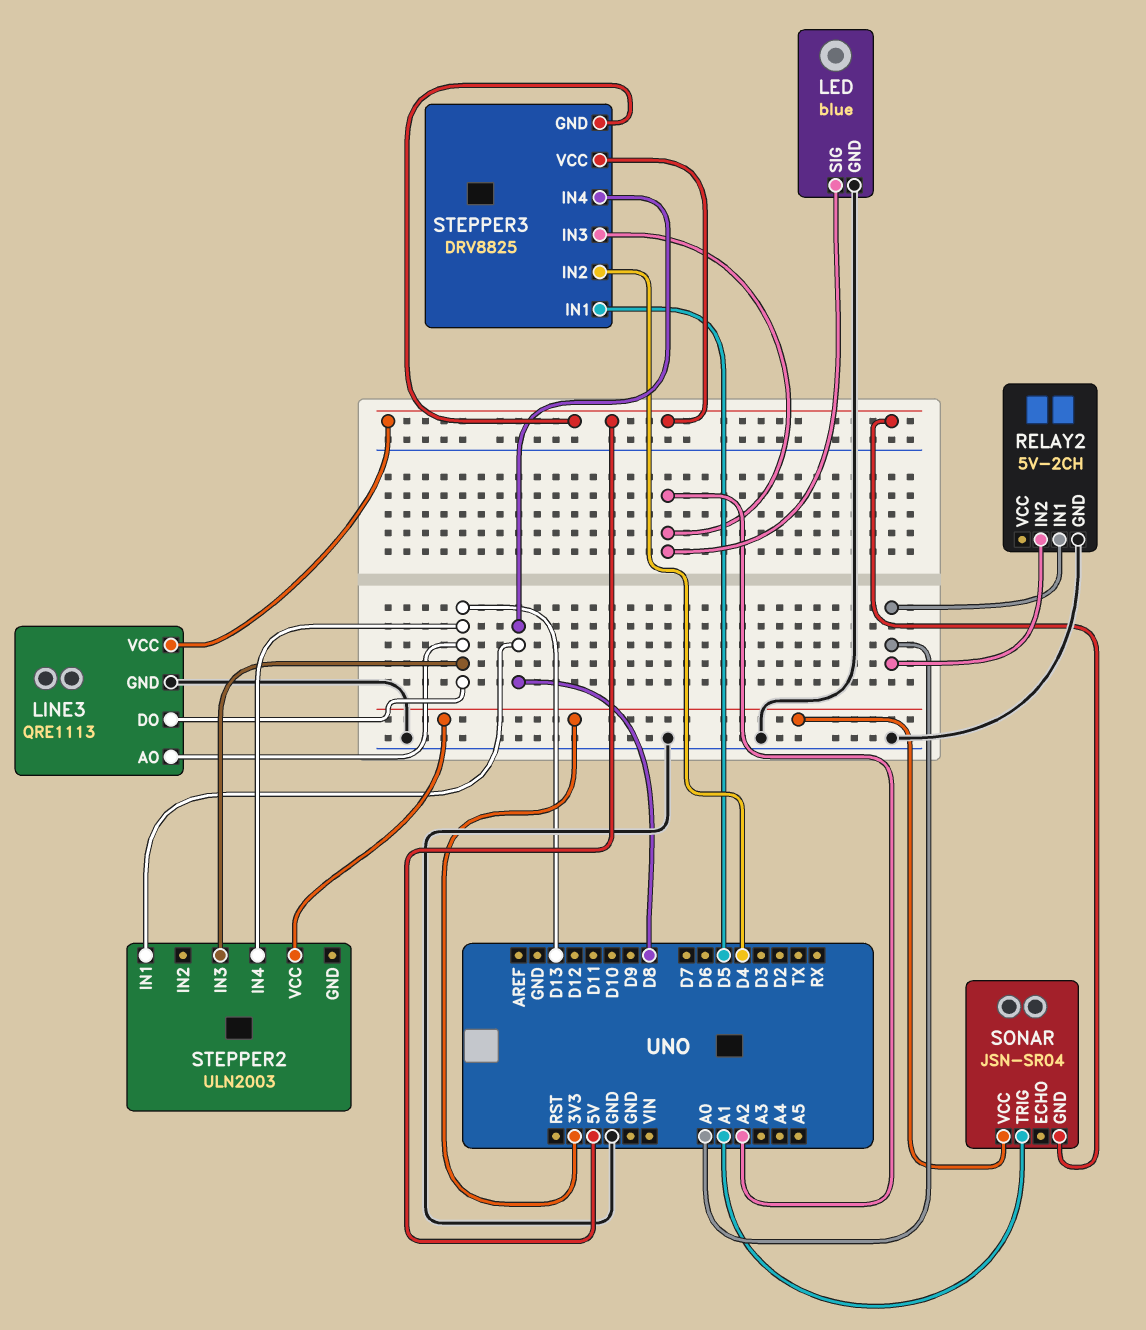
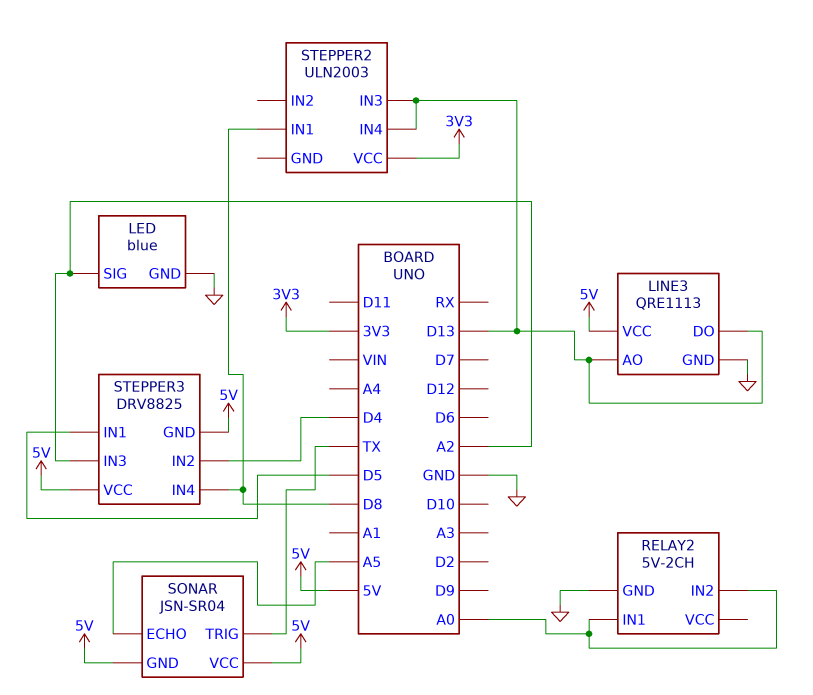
SONAR pin ECHO: none -> A5
SONAR pin TRIG: A1 -> TX
SONAR pin VCC: 3V3 -> 5V

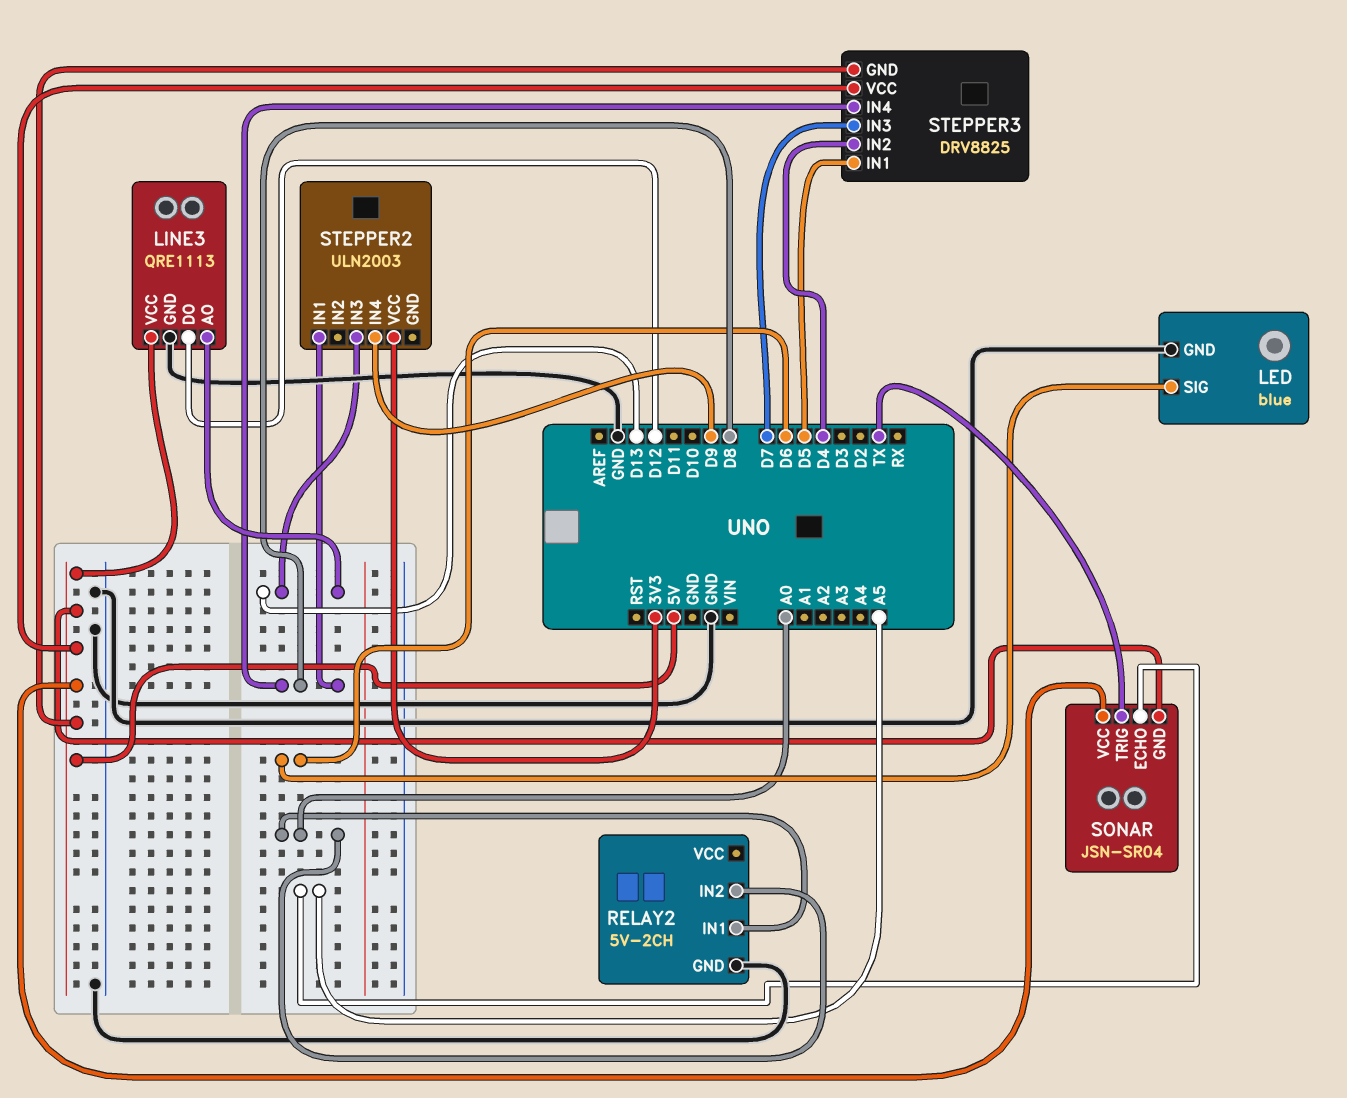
LED pin SIG: A2 -> D6
LINE3 pin DO: D13 -> D12
STEPPER2 pin IN4: D13 -> D9
STEPPER3 pin IN3: A2 -> D7

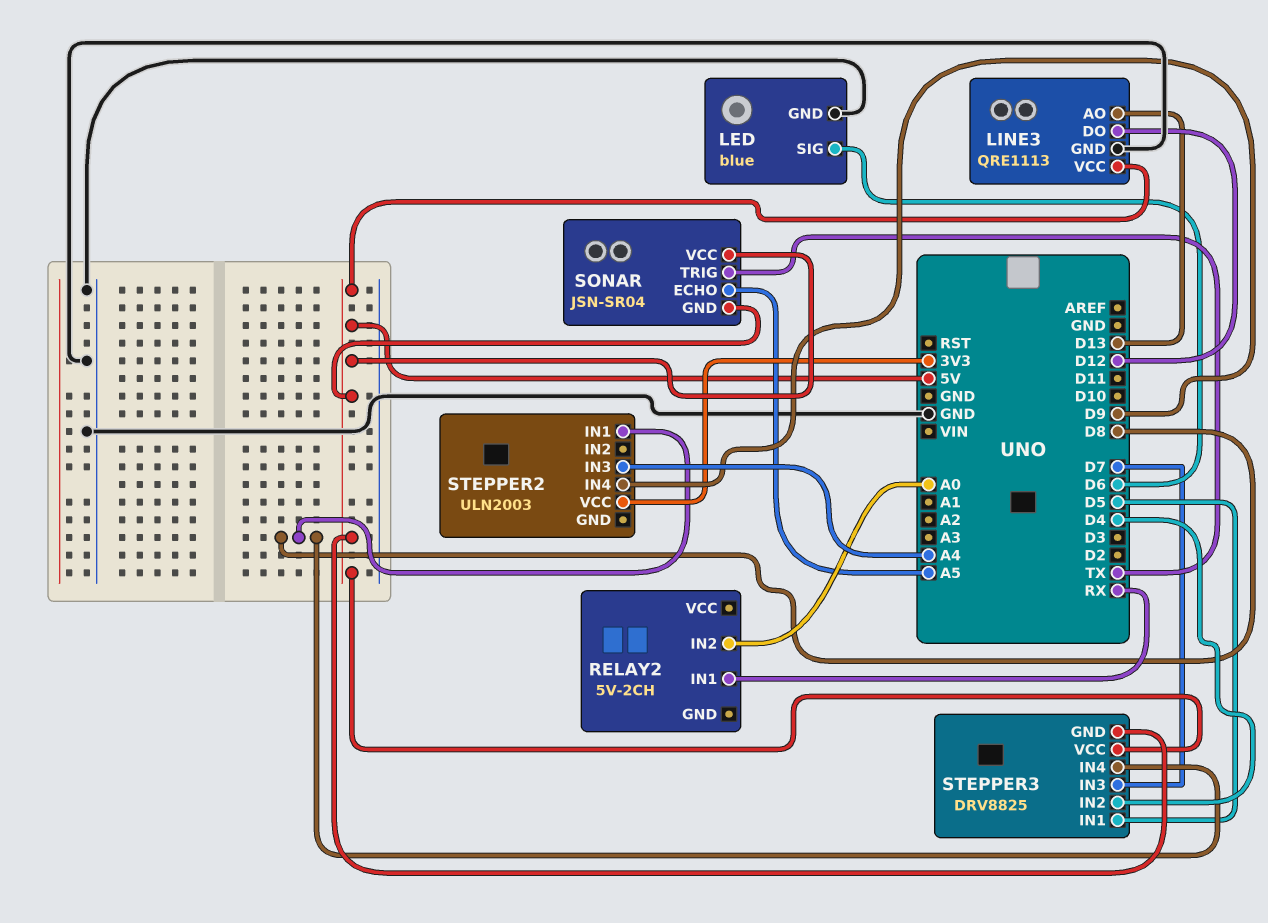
RELAY2 pin GND: GND -> none
RELAY2 pin IN1: A0 -> RX
STEPPER2 pin IN3: D13 -> A4

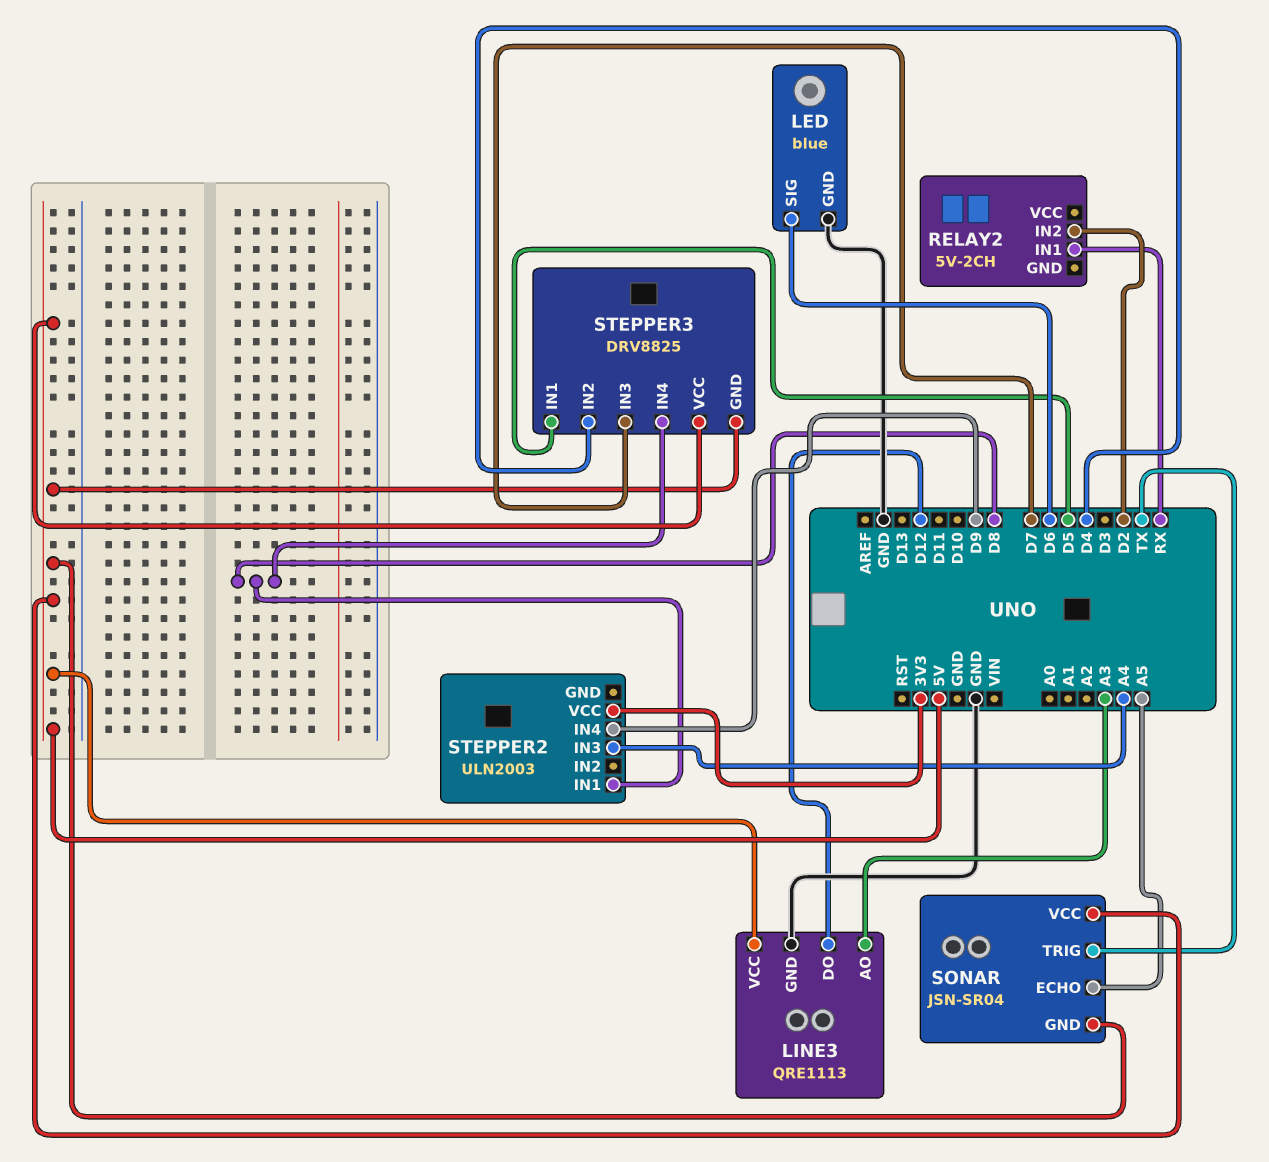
LINE3 pin AO: D13 -> A3
RELAY2 pin IN2: A0 -> D2

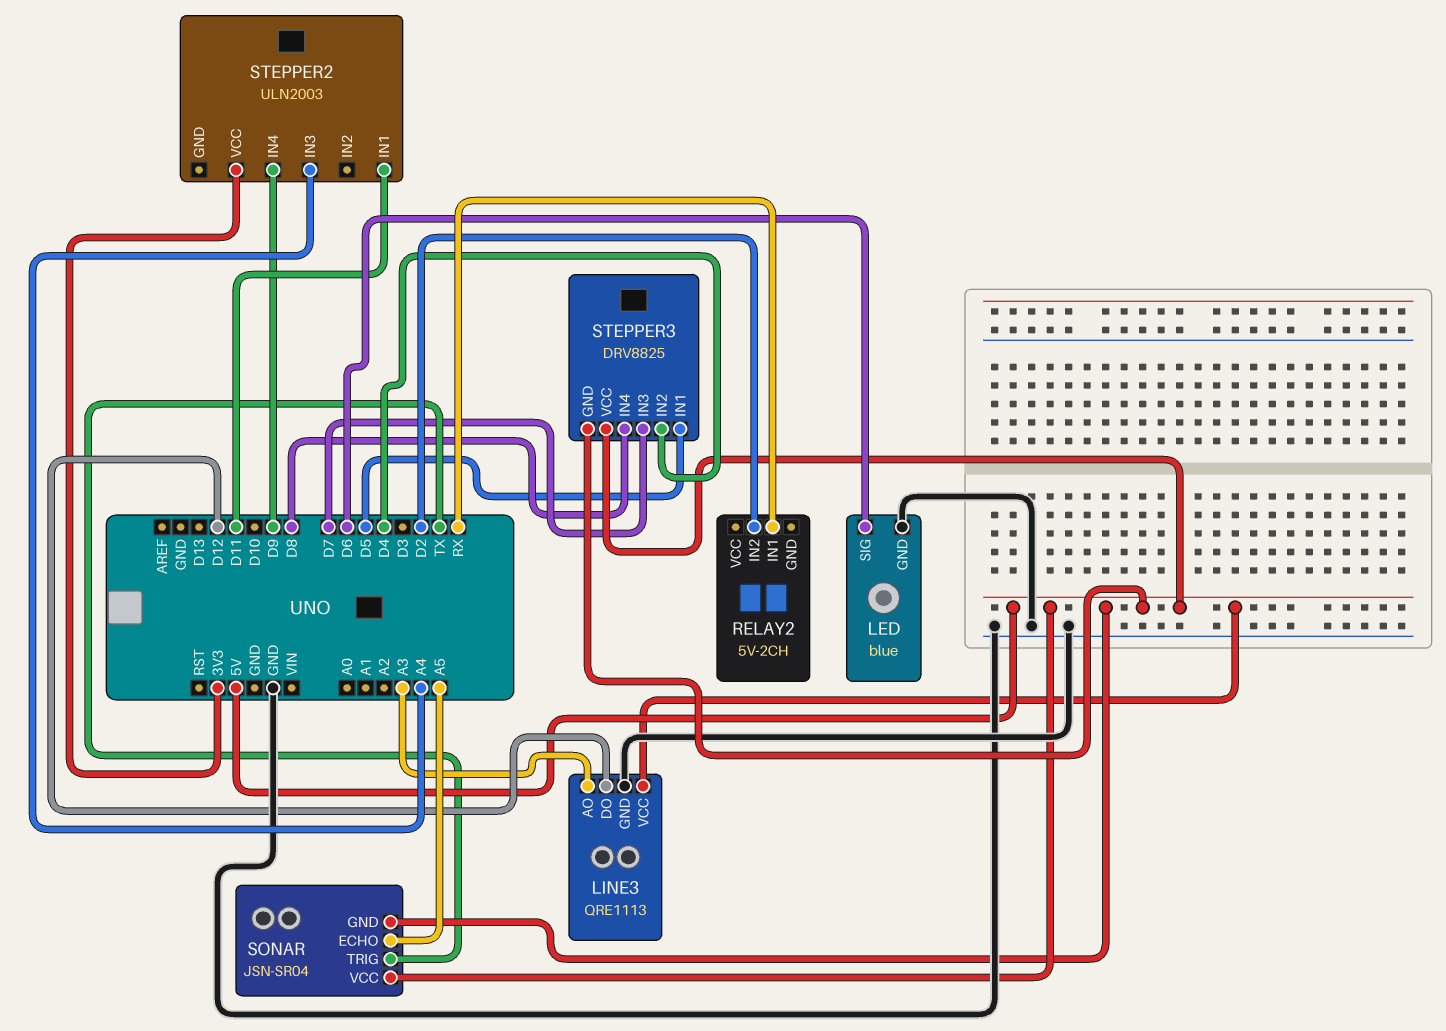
STEPPER2 pin IN1: D8 -> D11

